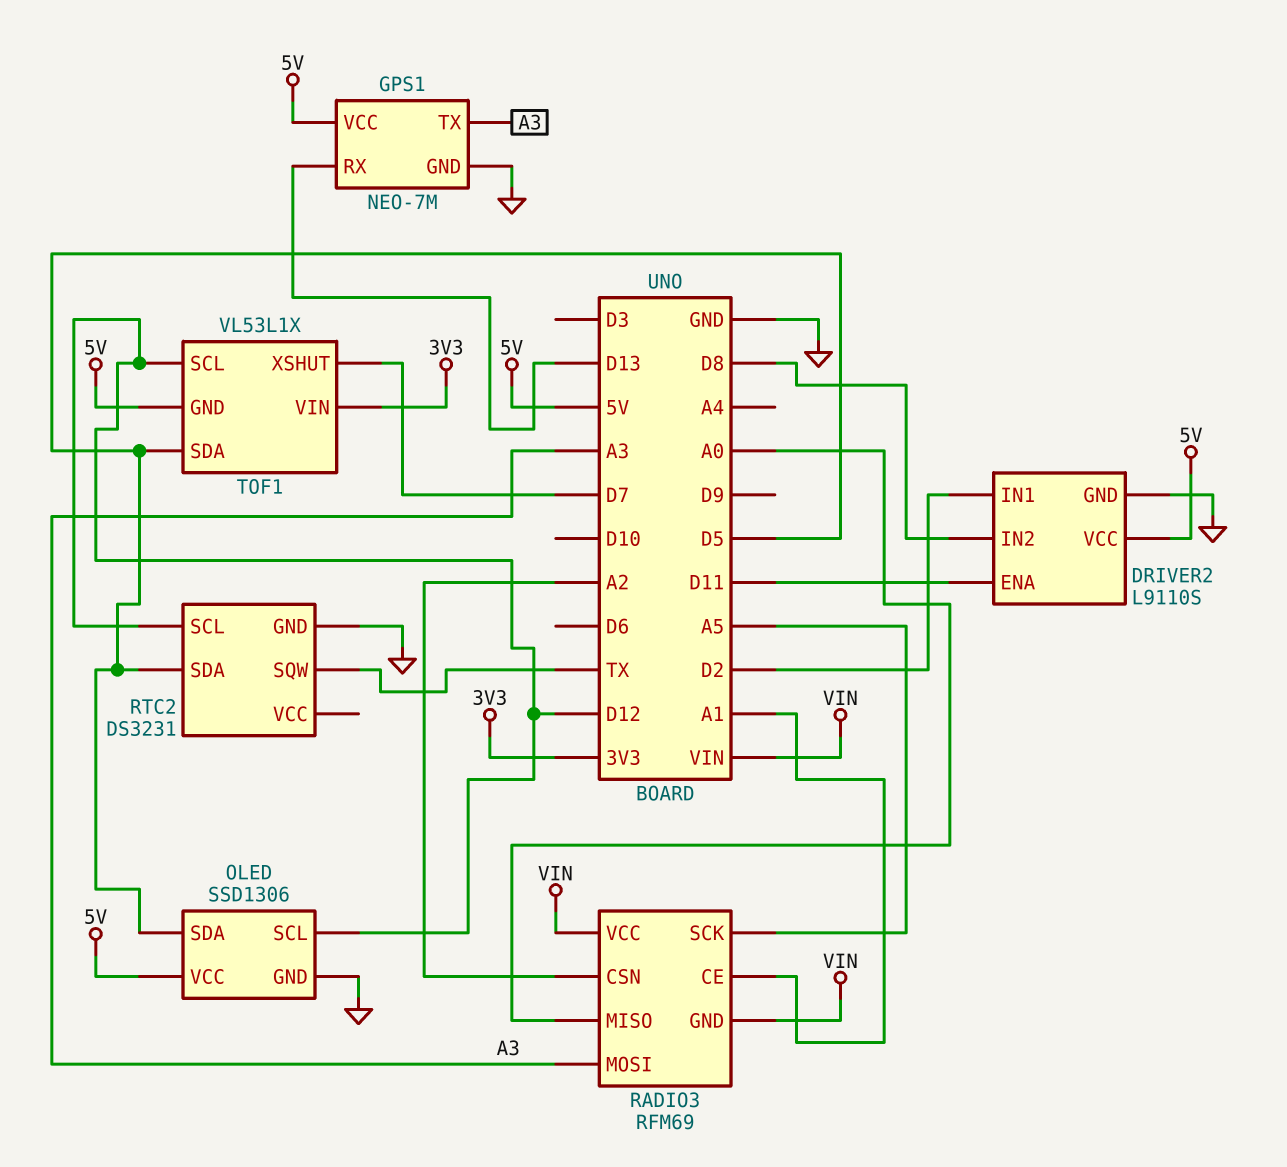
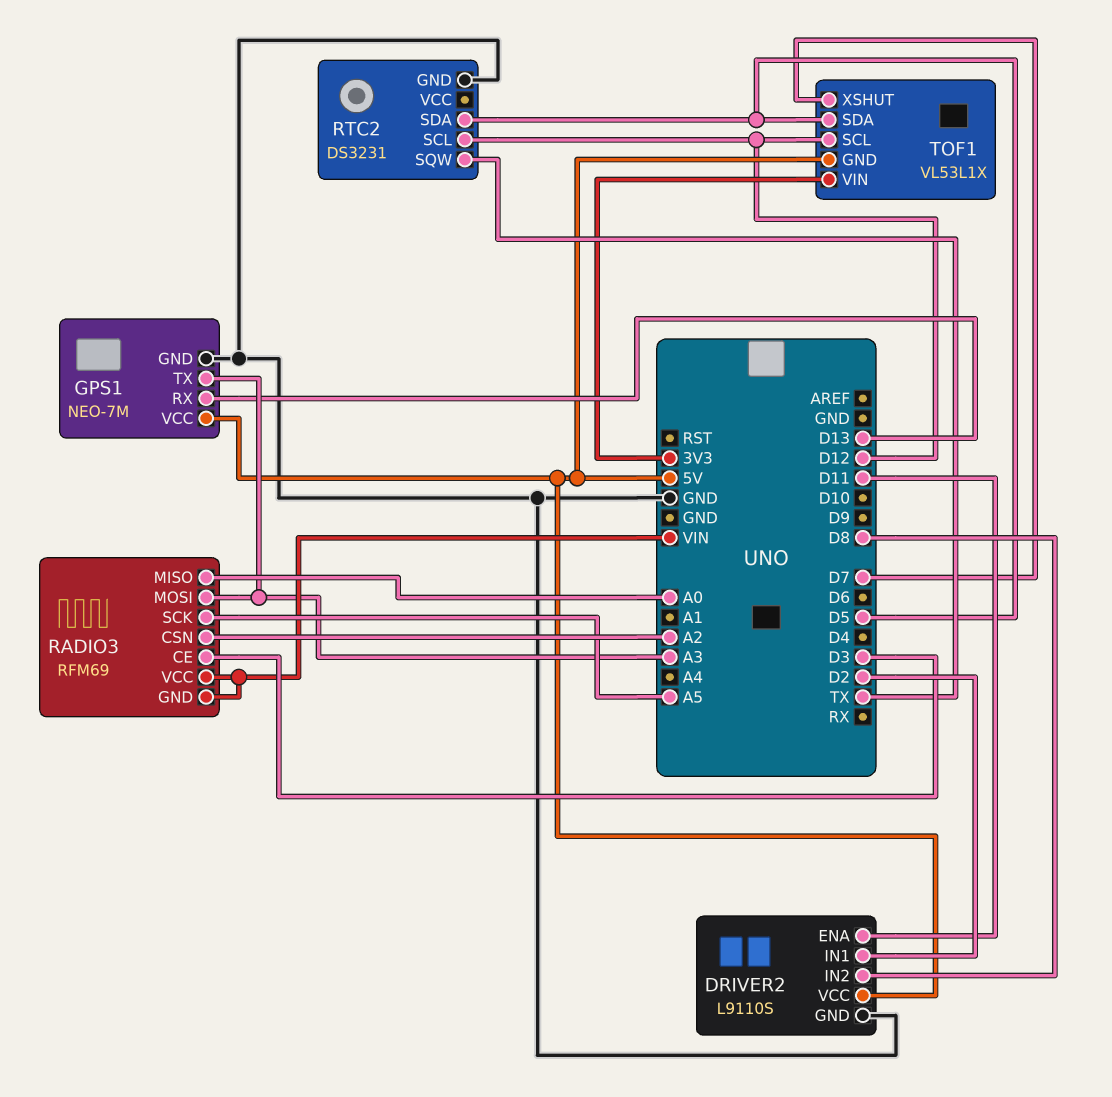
OLED: SSD1306 -> none
OLED pin GND: GND -> none
OLED pin SCL: D12 -> none
OLED pin SDA: D5 -> none
OLED pin VCC: 5V -> none
RADIO3 pin CE: A1 -> D3

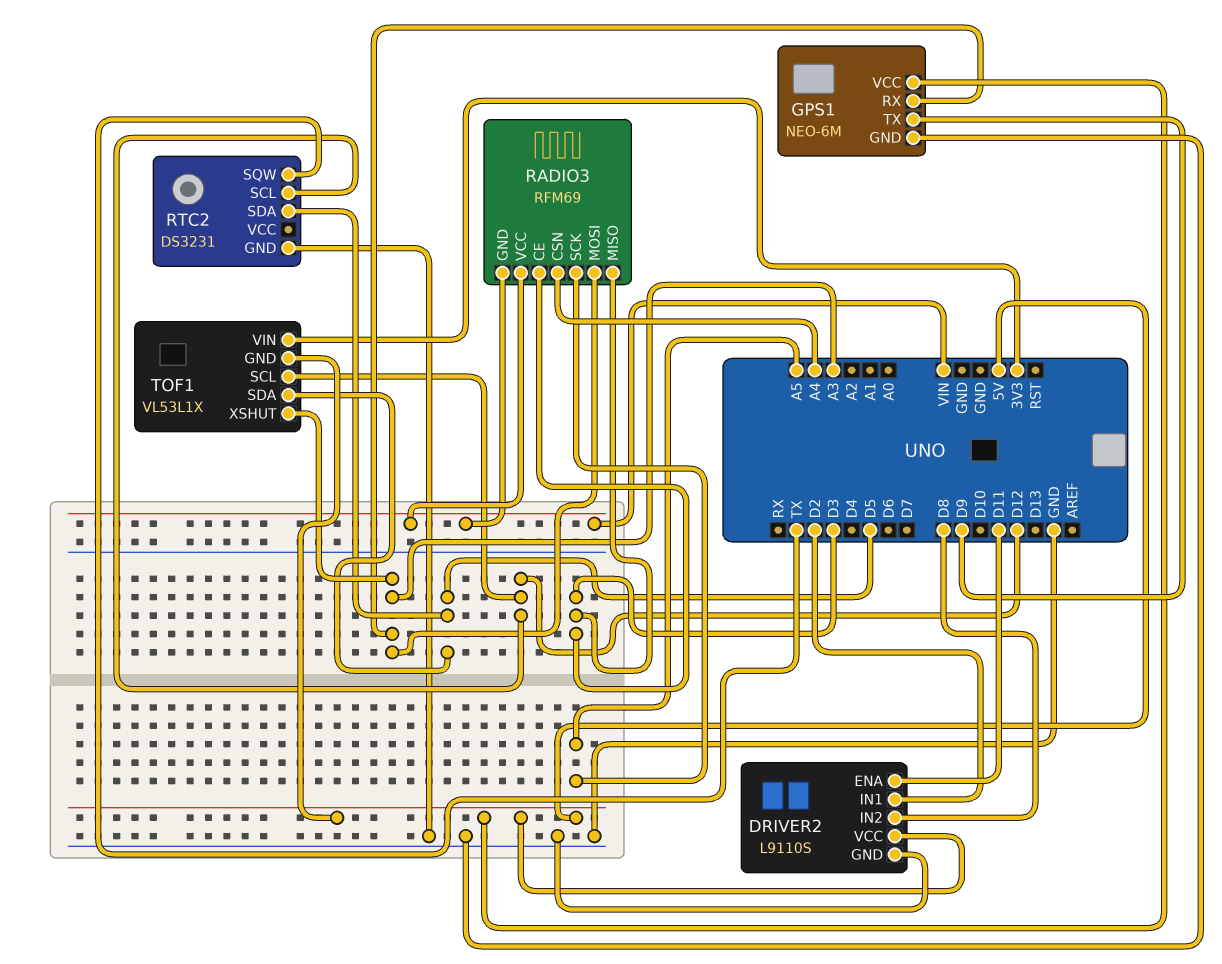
GPS1: NEO-7M -> NEO-6M
GPS1 pin RX: D13 -> A3
GPS1 pin TX: A3 -> D9
RADIO3 pin CSN: A2 -> A4
RADIO3 pin MISO: A0 -> D3
TOF1 pin XSHUT: D7 -> A3

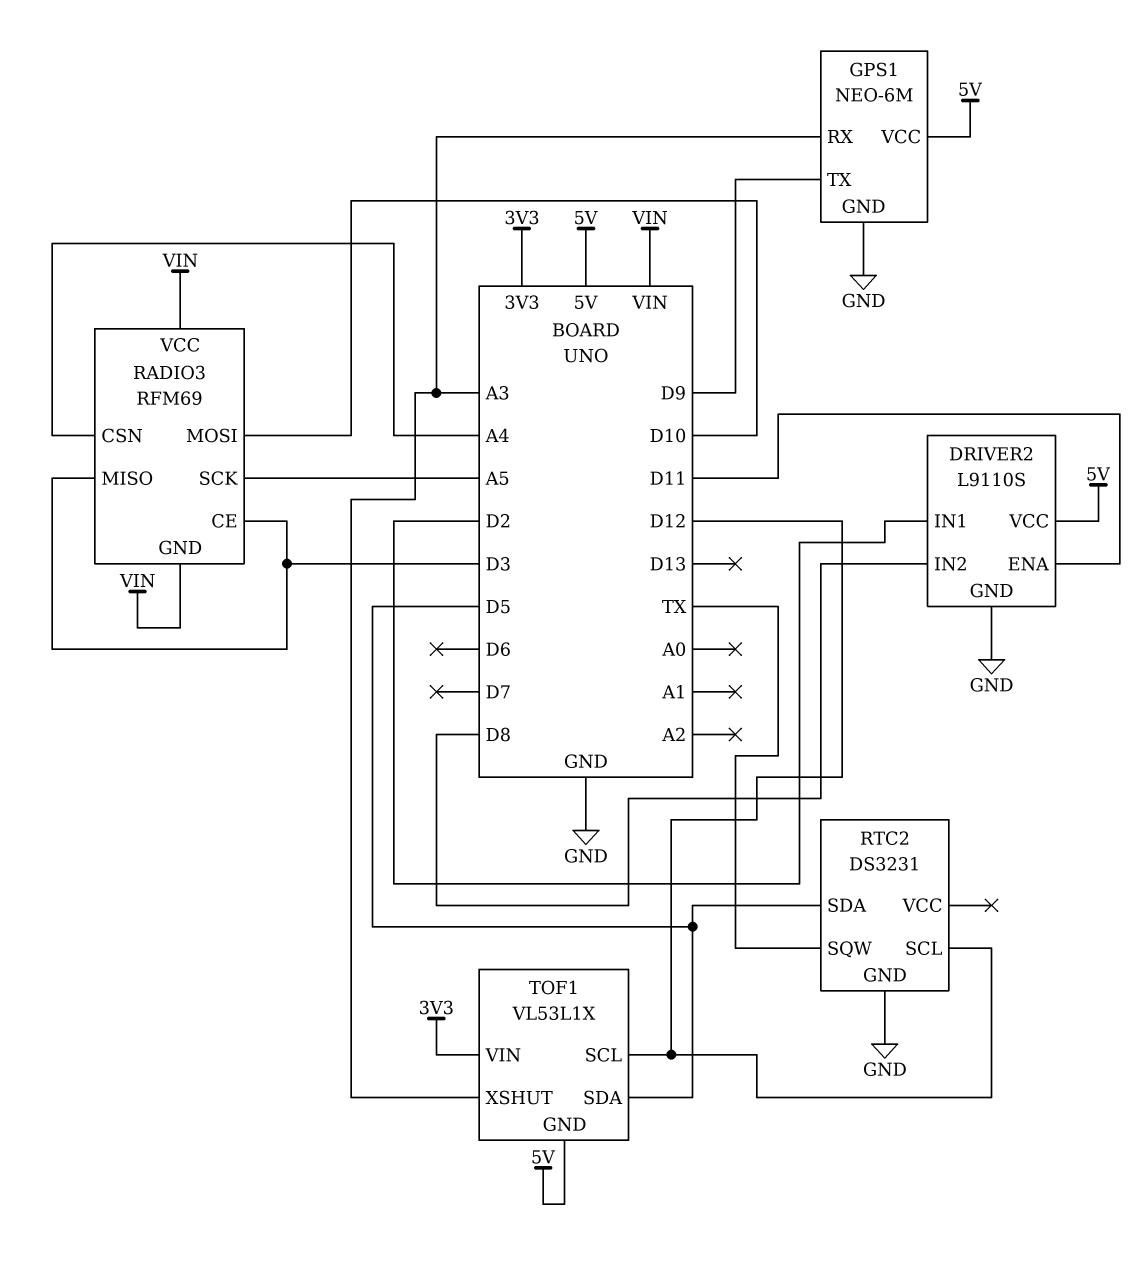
RADIO3 pin MOSI: A3 -> D10

